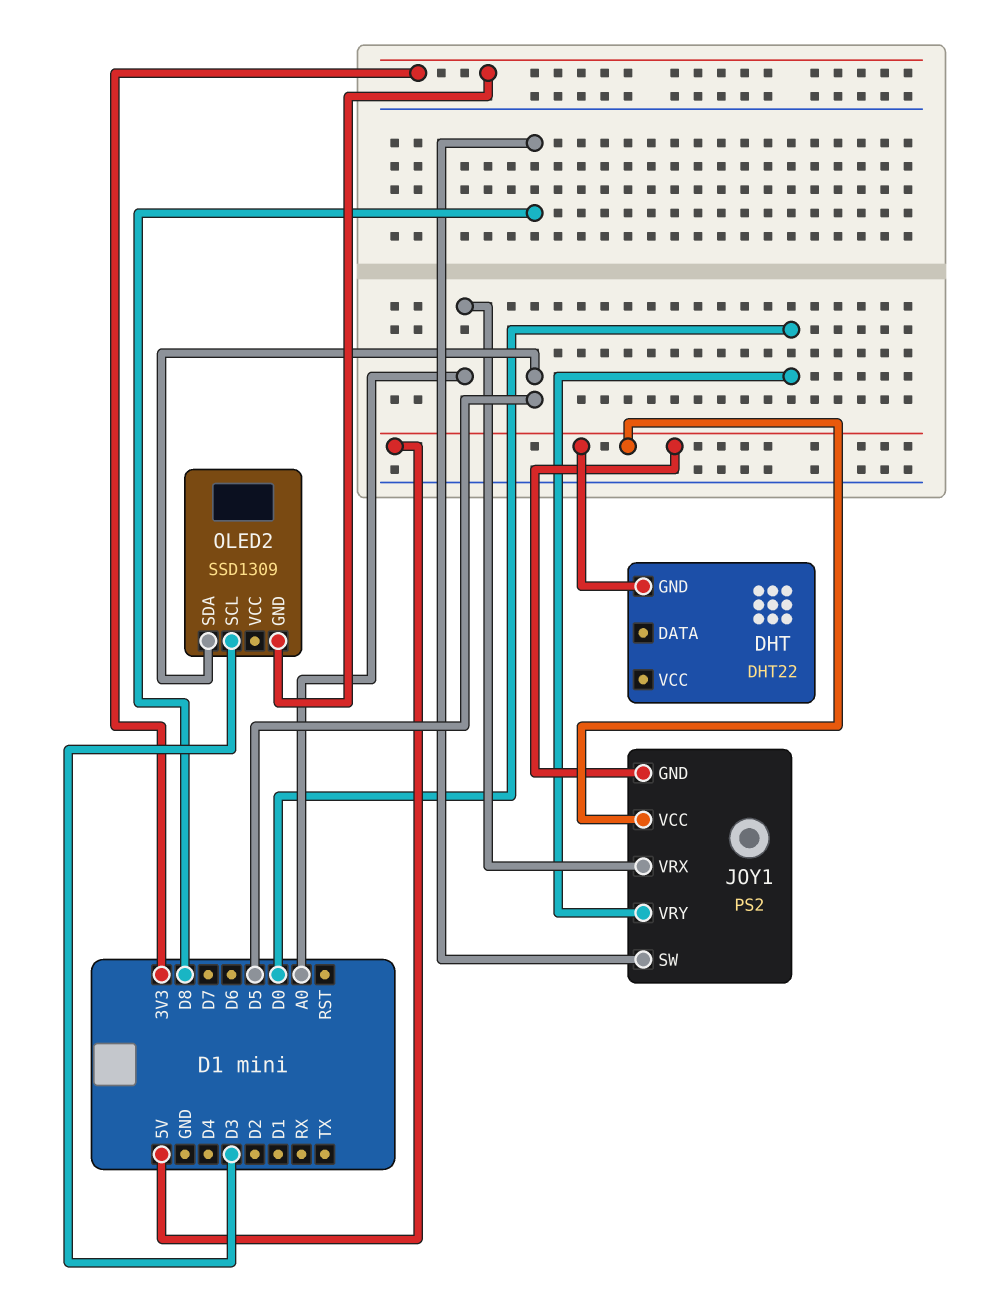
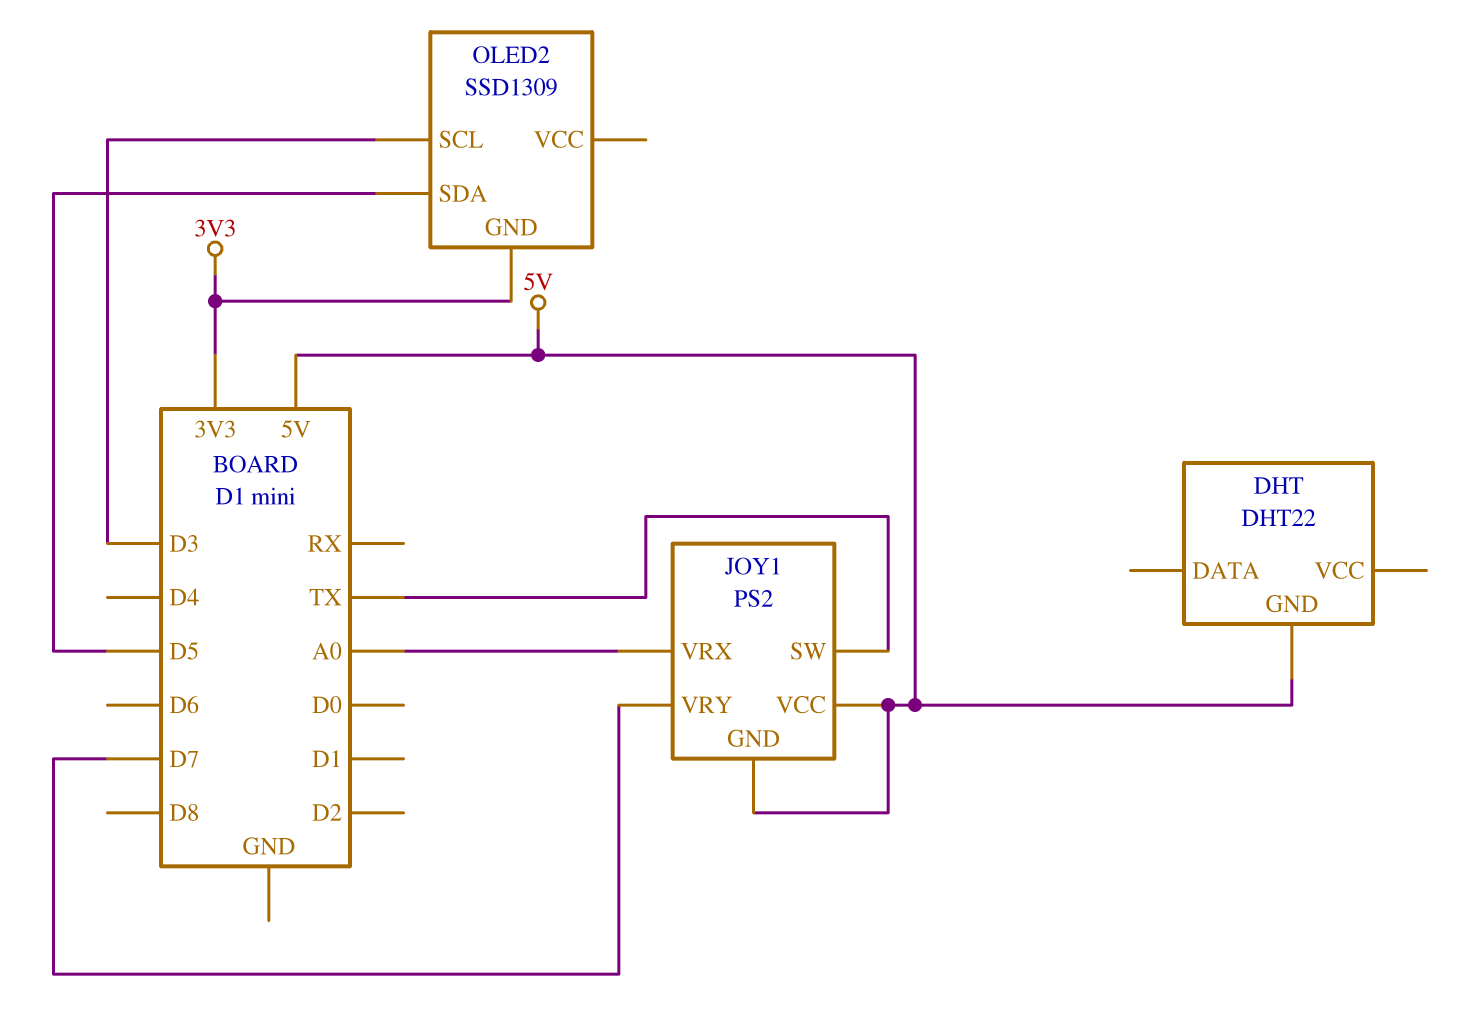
JOY1 pin SW: D8 -> TX
JOY1 pin VRY: D0 -> D7

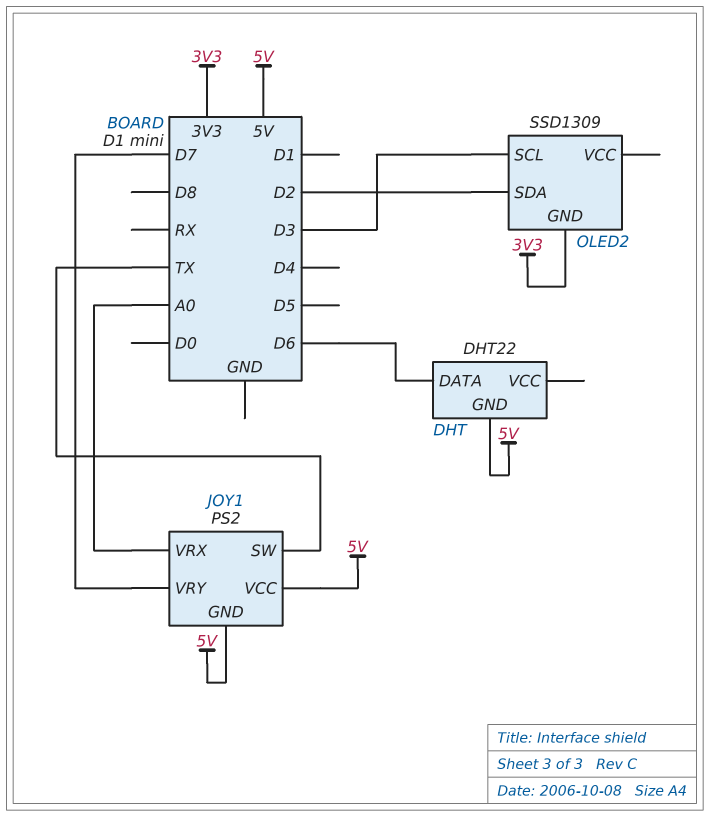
DHT pin DATA: none -> D6
OLED2 pin SDA: D5 -> D2

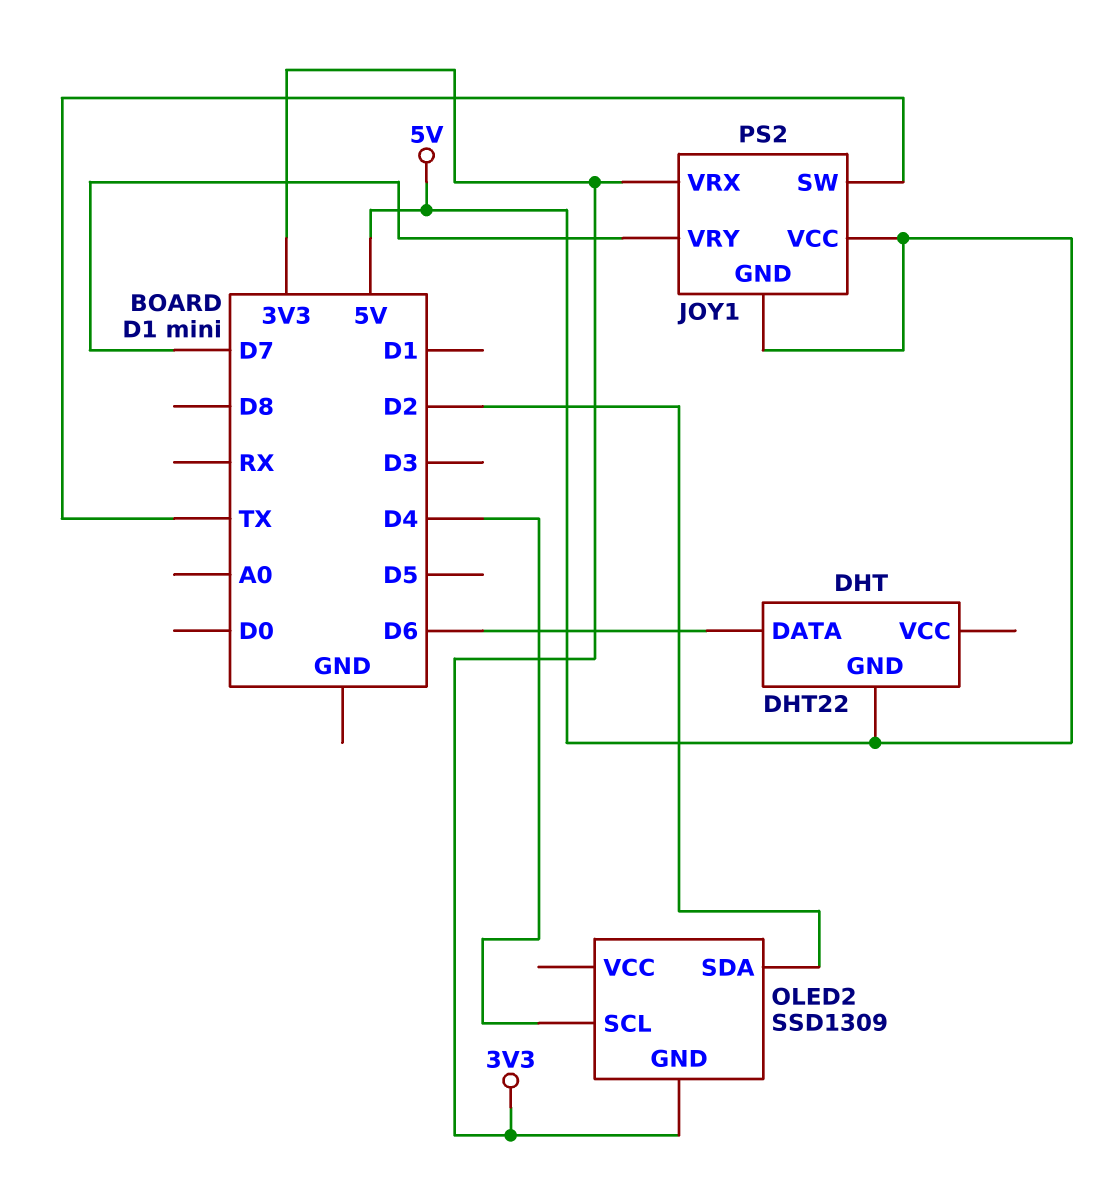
JOY1 pin VRX: A0 -> 3V3
OLED2 pin SCL: D3 -> D4

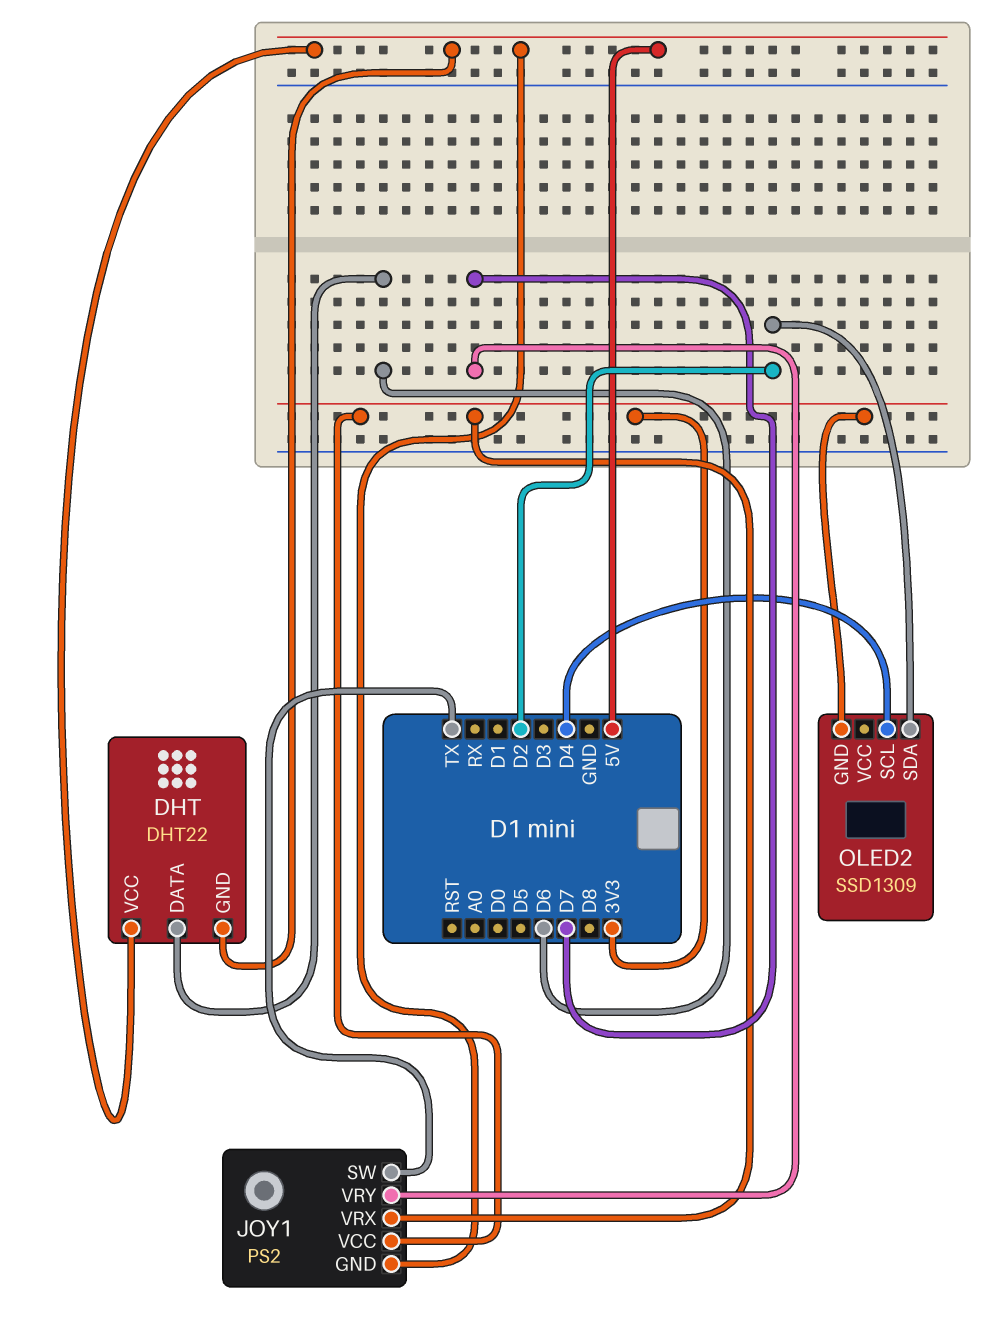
DHT pin VCC: none -> 5V
JOY1 pin VCC: 5V -> 3V3

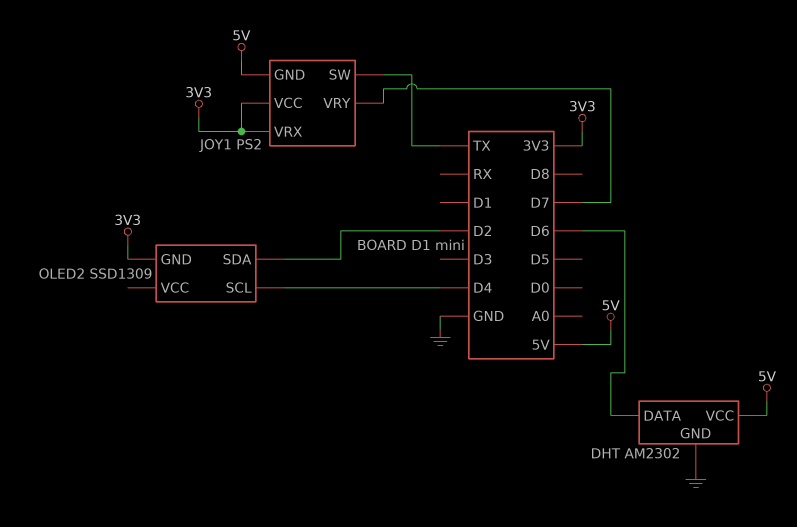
DHT: DHT22 -> AM2302
DHT pin GND: 5V -> GND

